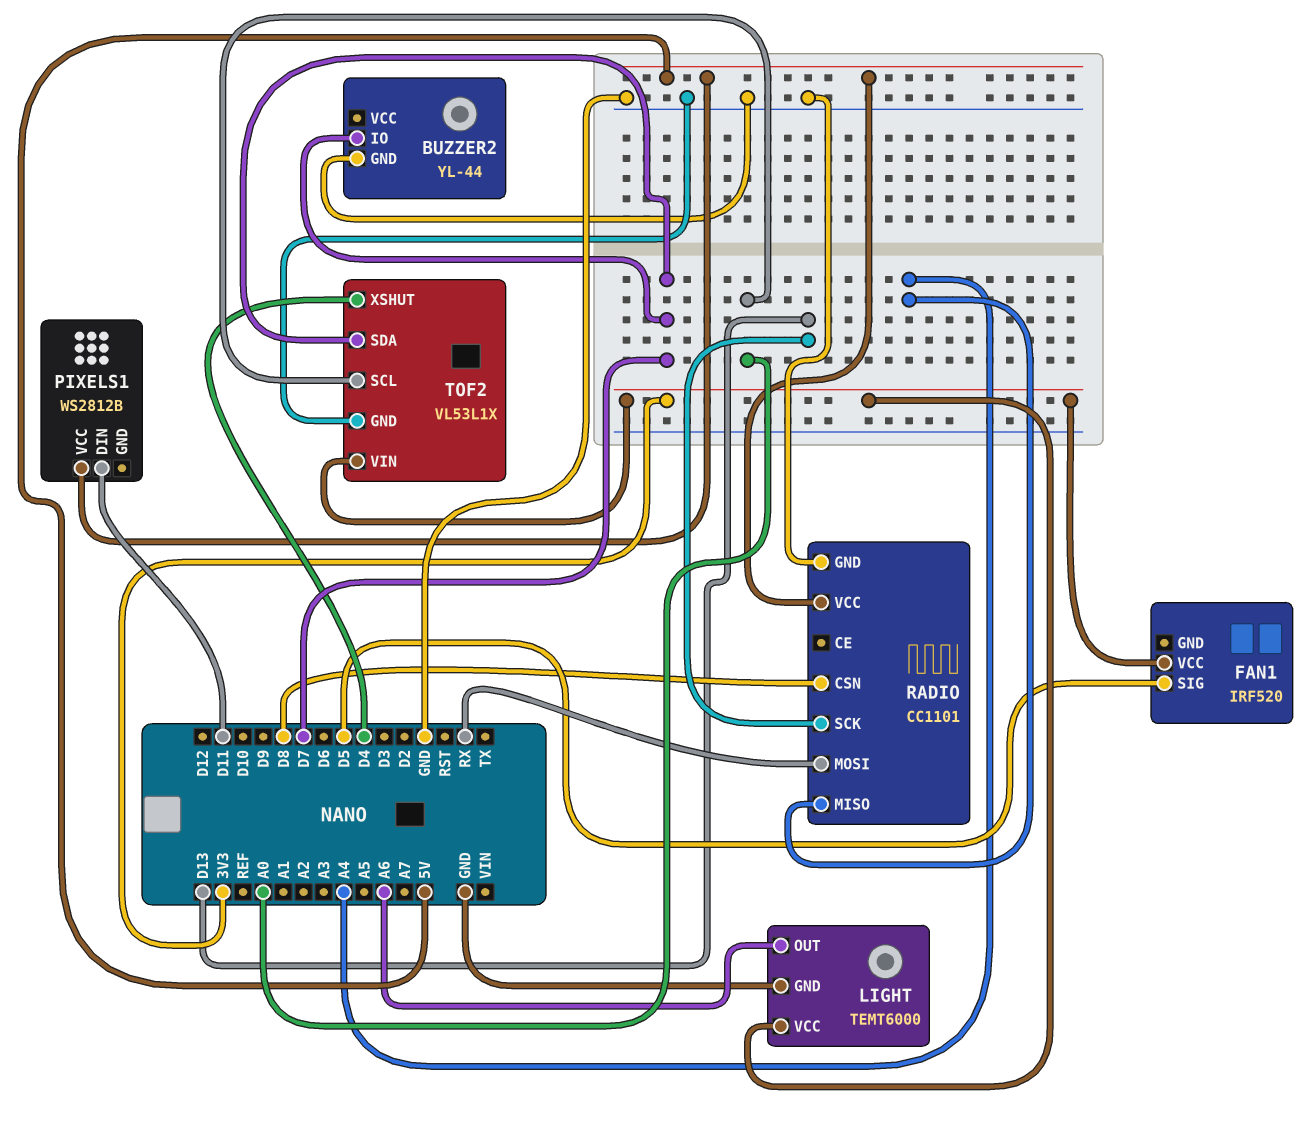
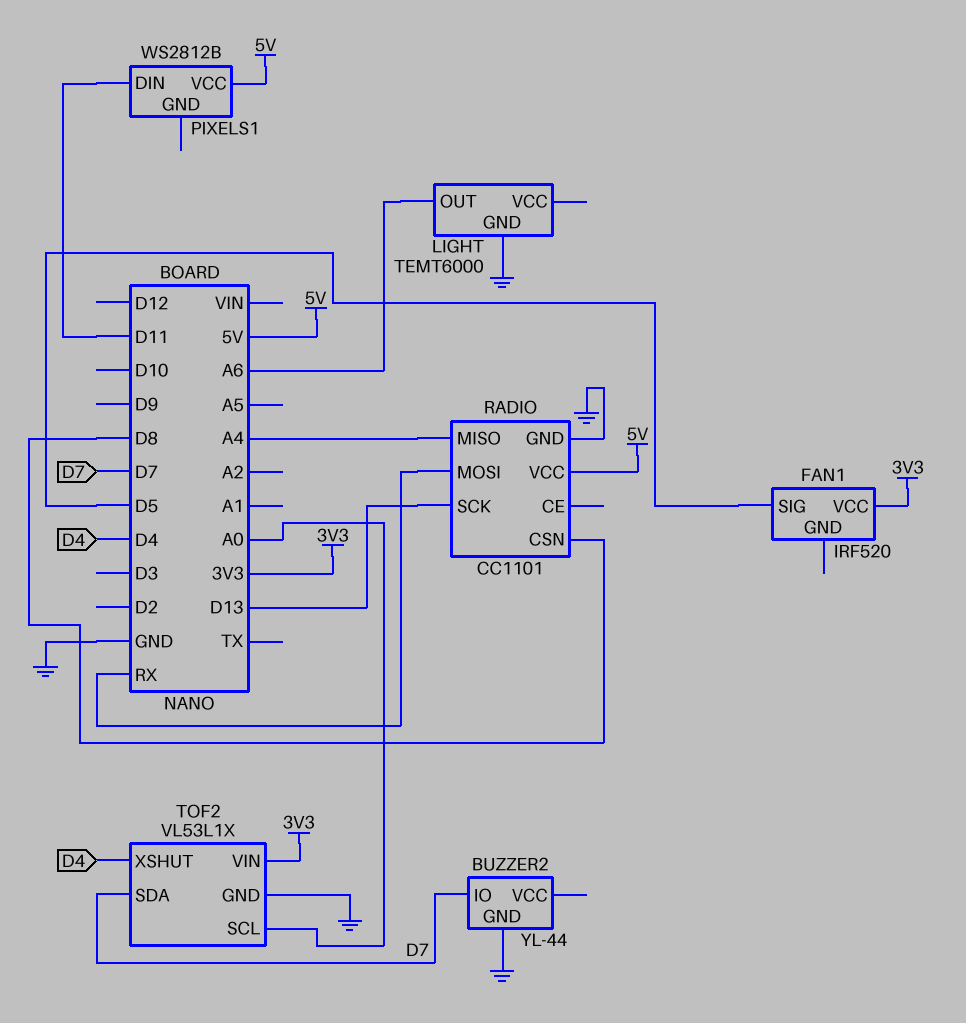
LIGHT pin VCC: 3V3 -> none

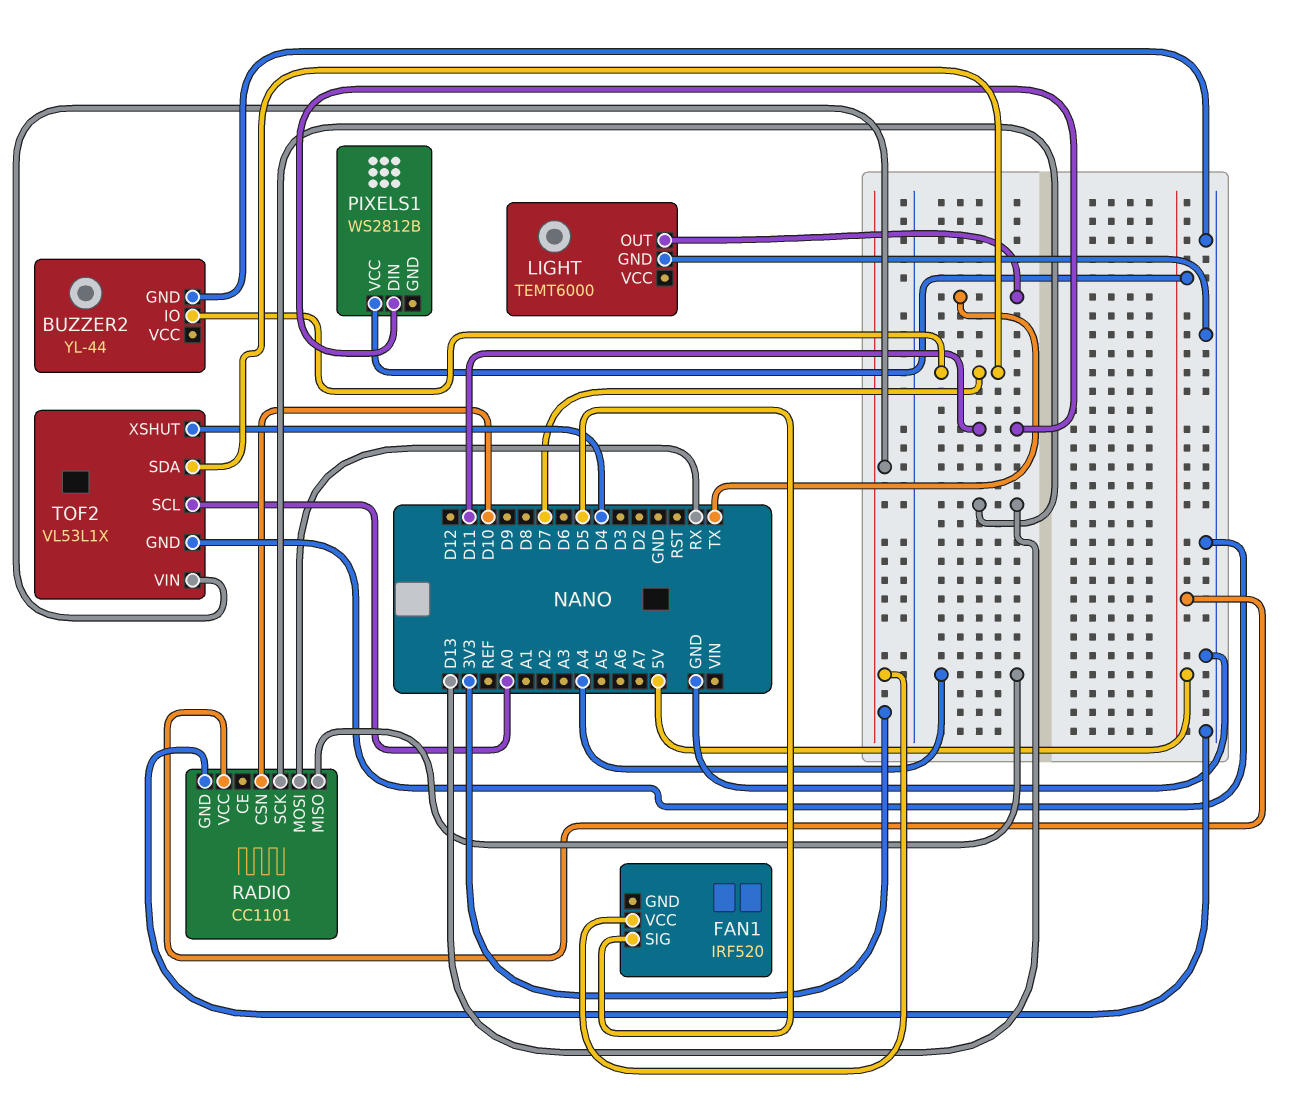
LIGHT pin OUT: A6 -> TX
RADIO pin CSN: D8 -> D10

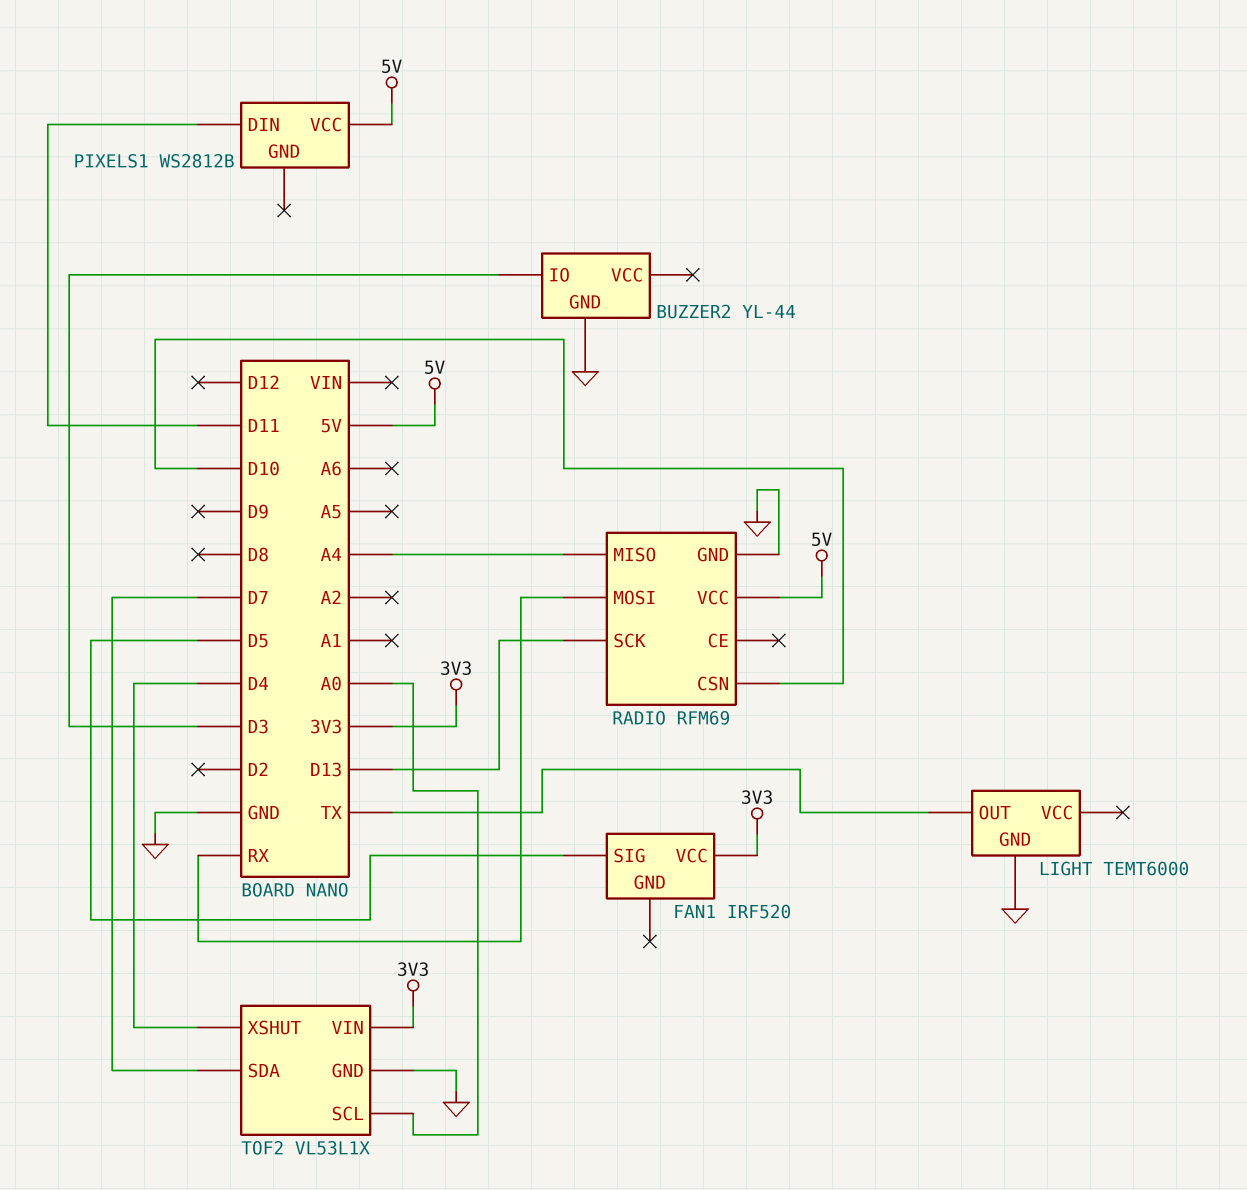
BUZZER2 pin IO: D7 -> D3
RADIO: CC1101 -> RFM69

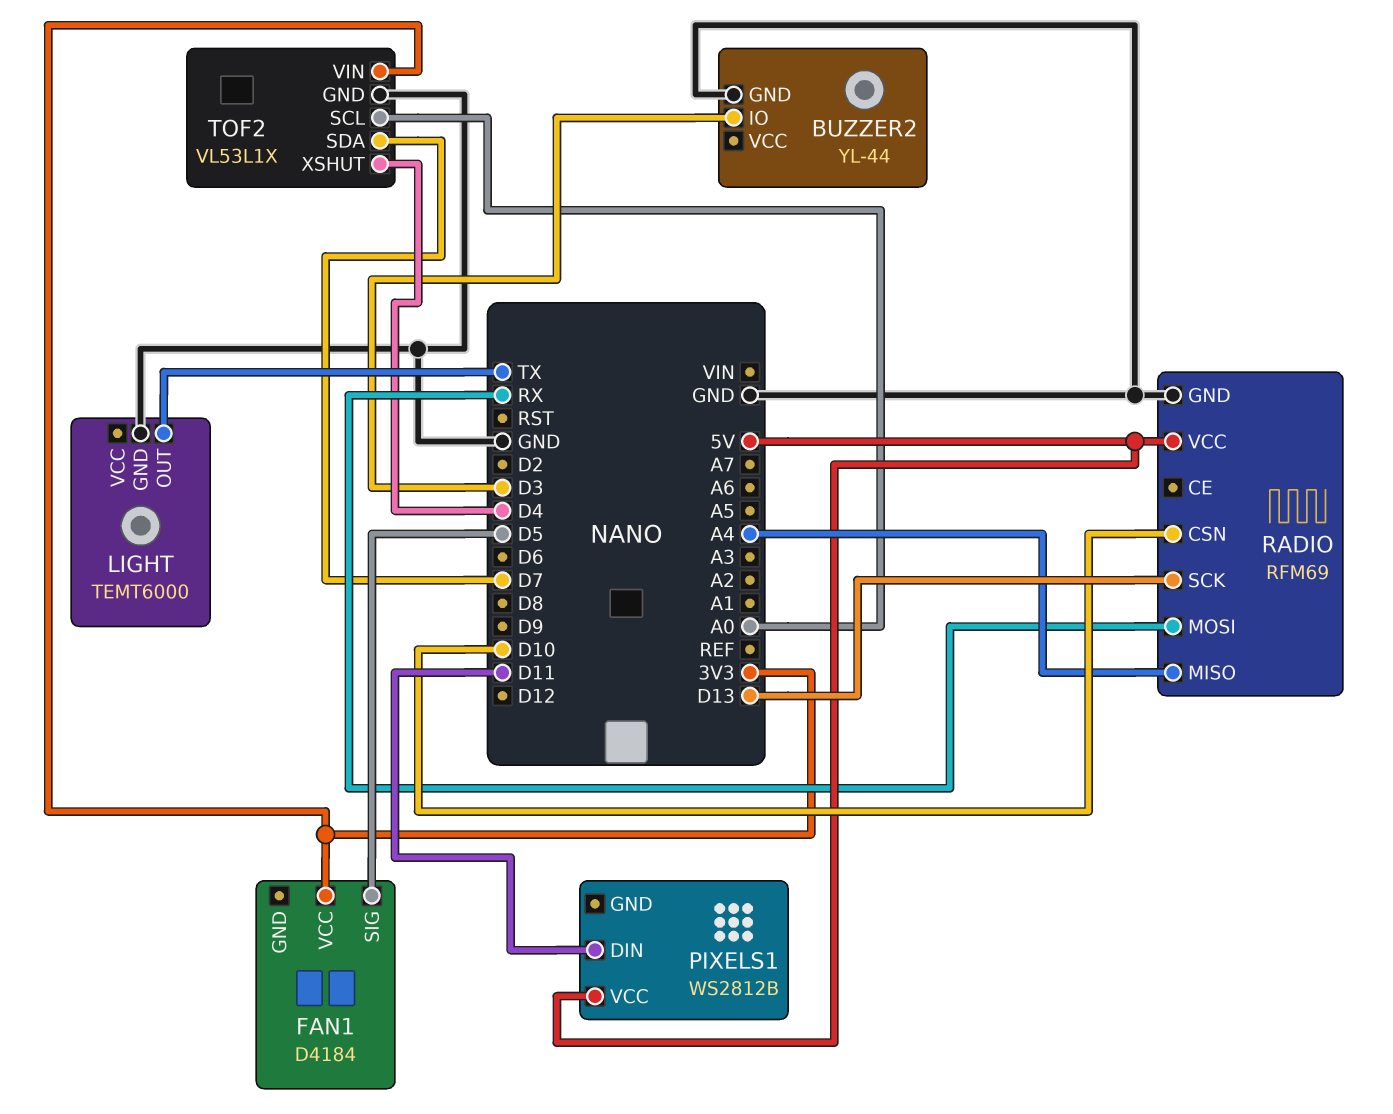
FAN1: IRF520 -> D4184

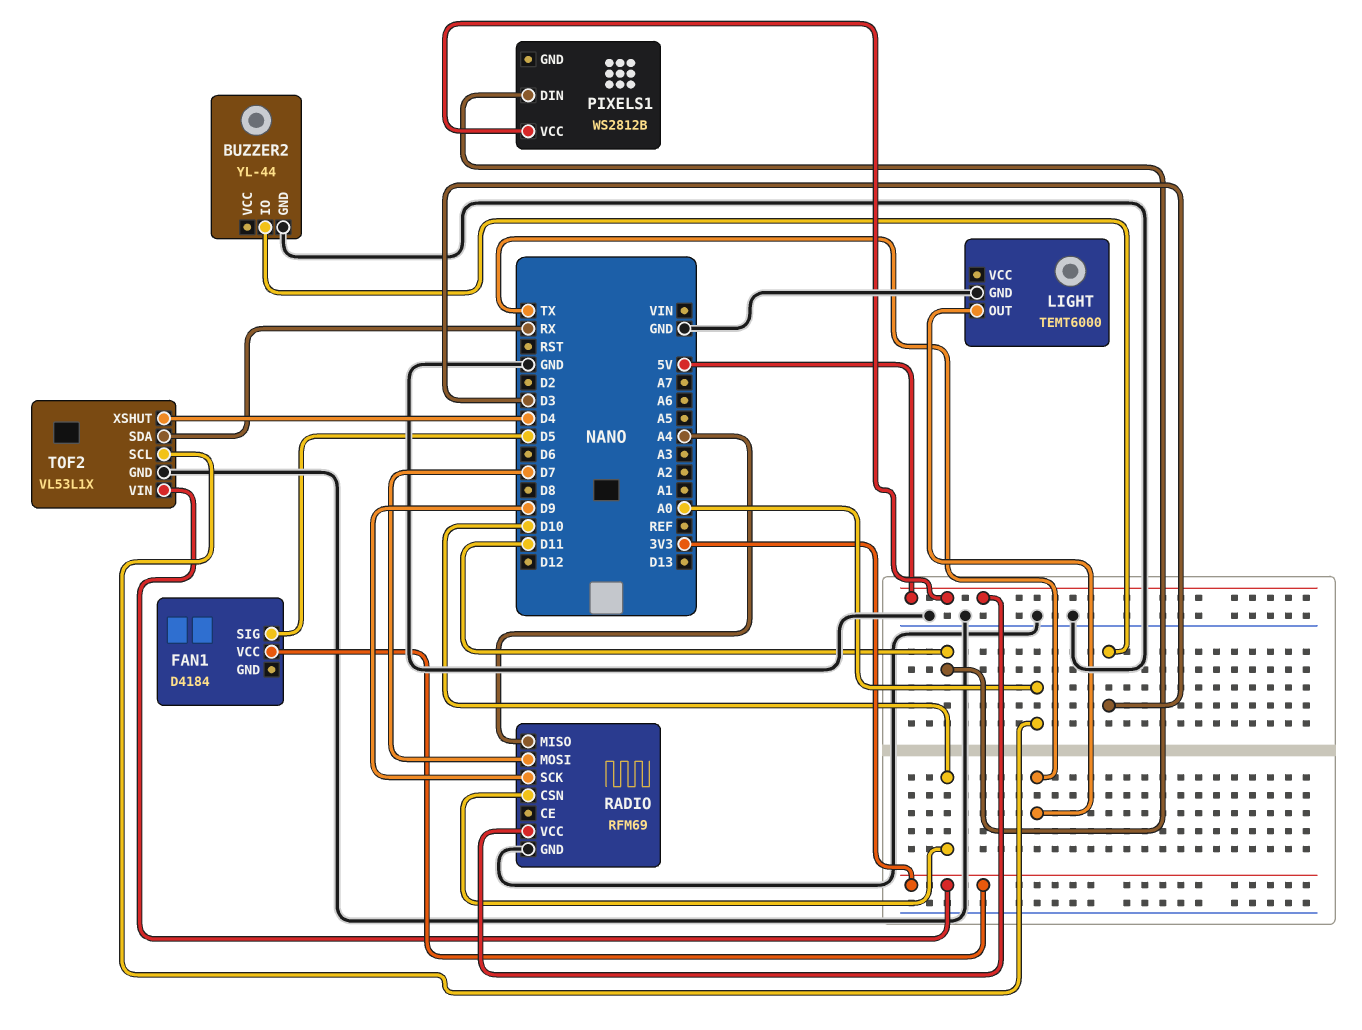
RADIO pin MOSI: RX -> D7
RADIO pin SCK: D13 -> D9
TOF2 pin SDA: D7 -> RX

